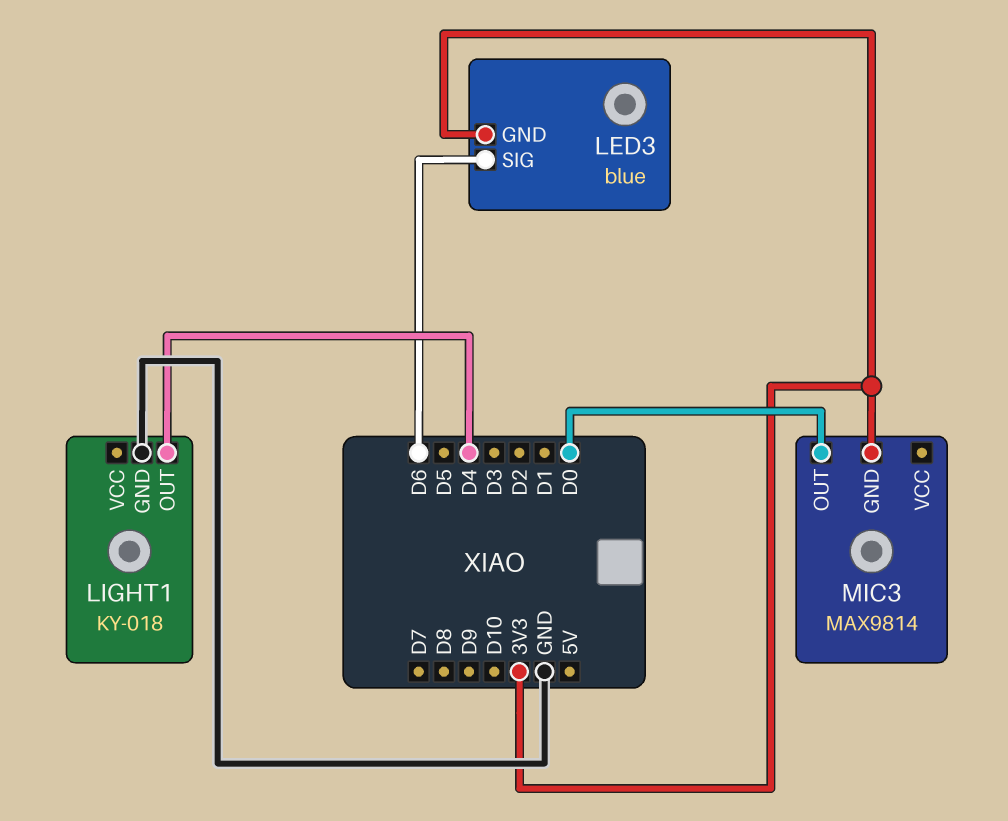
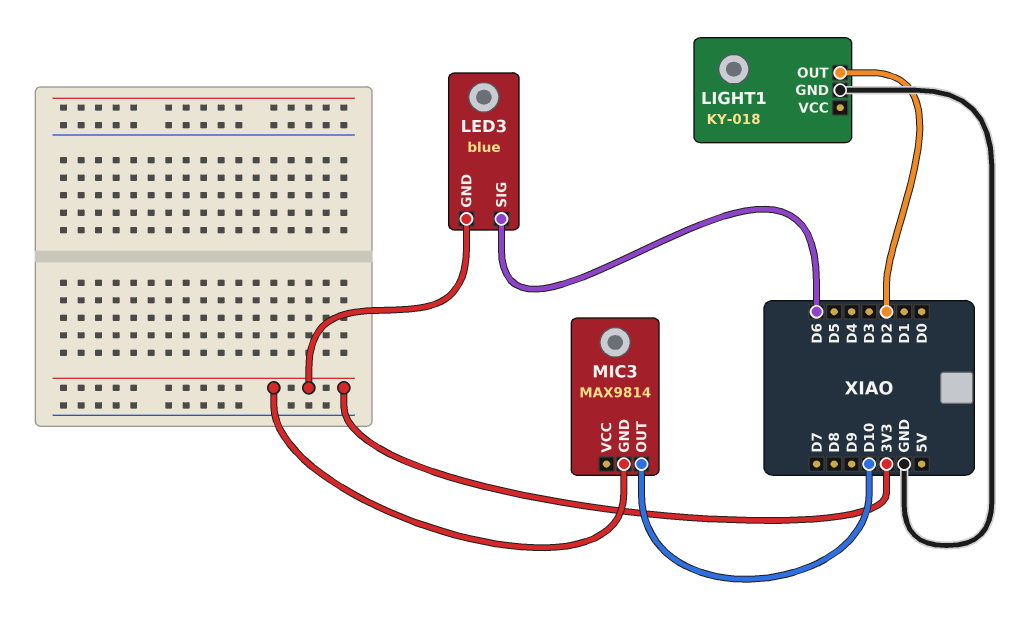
LIGHT1 pin OUT: D4 -> D2
MIC3 pin OUT: D0 -> D10

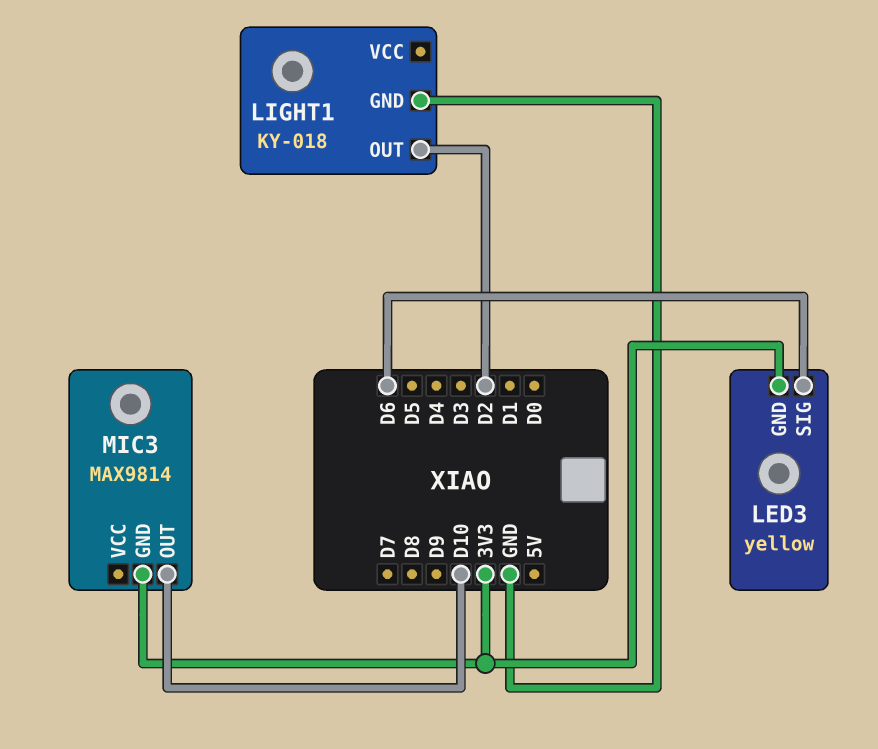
LED3: blue -> yellow

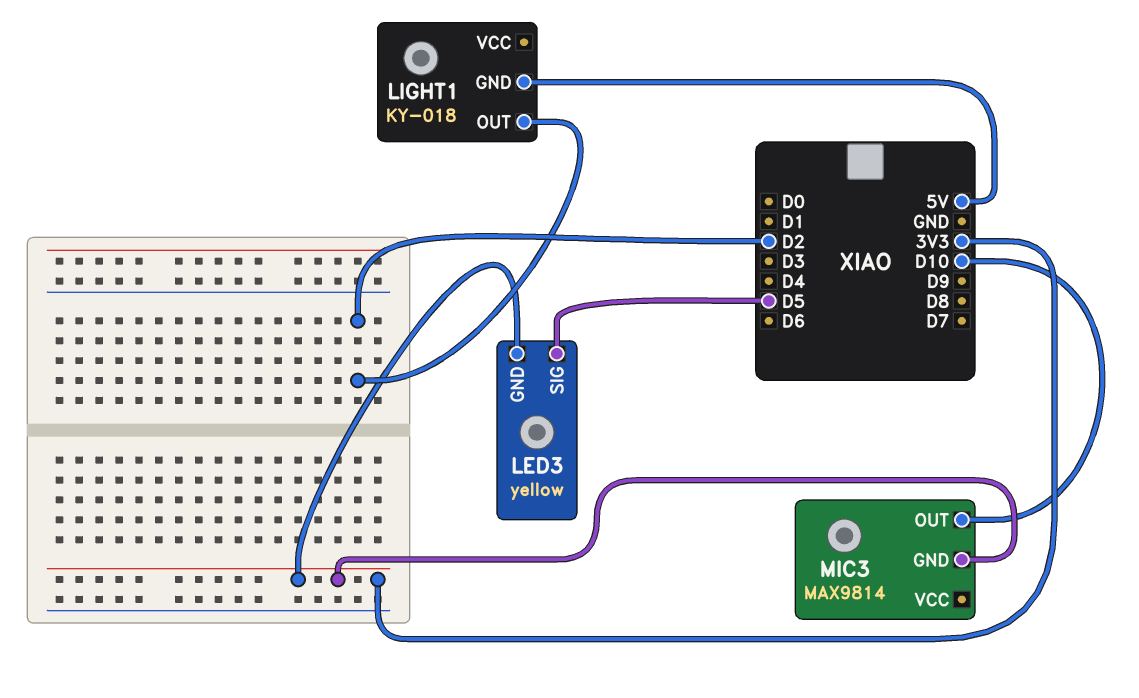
LED3 pin SIG: D6 -> D5
LIGHT1 pin GND: GND -> 5V

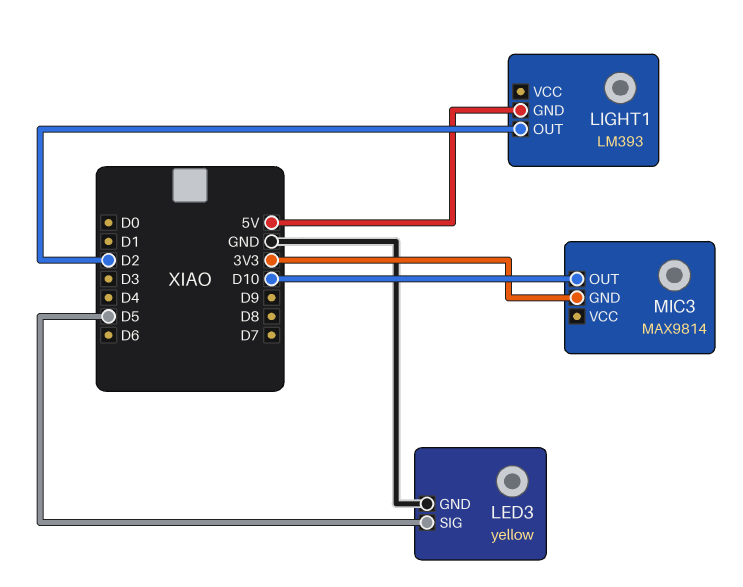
LED3 pin GND: 3V3 -> GND
LIGHT1: KY-018 -> LM393

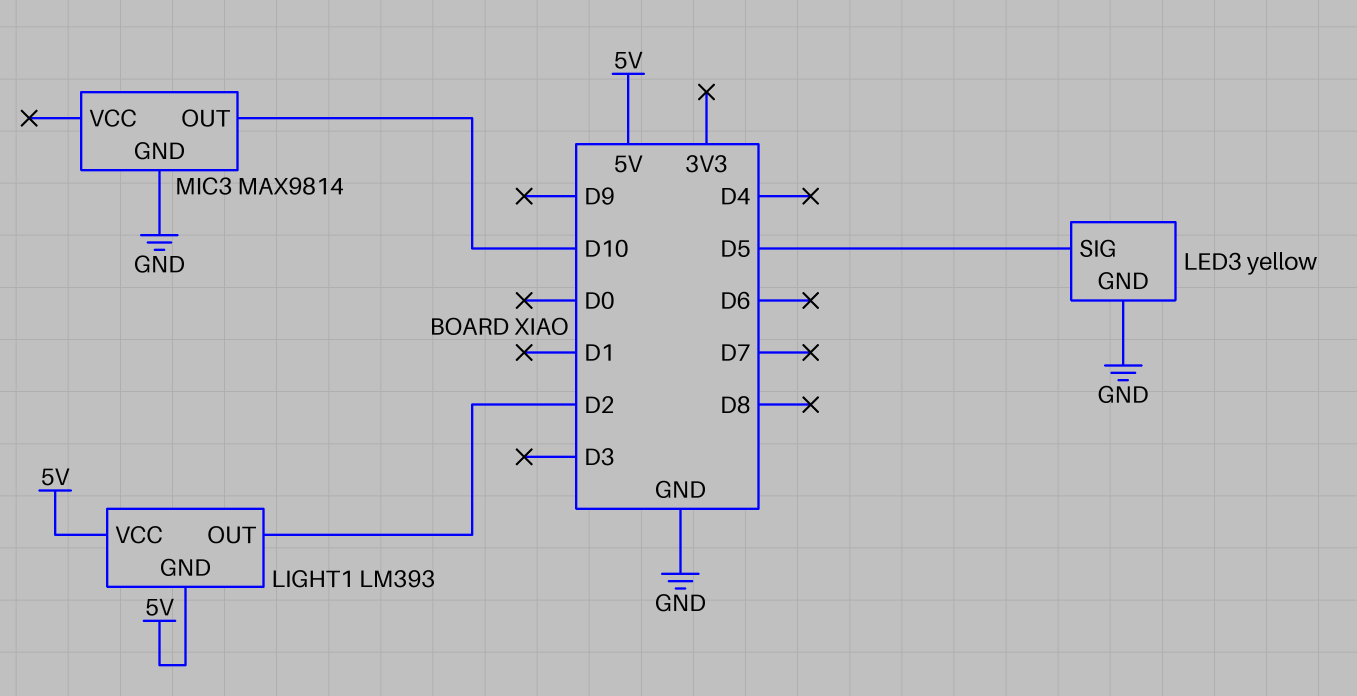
LIGHT1 pin VCC: none -> 5V
MIC3 pin GND: 3V3 -> GND

